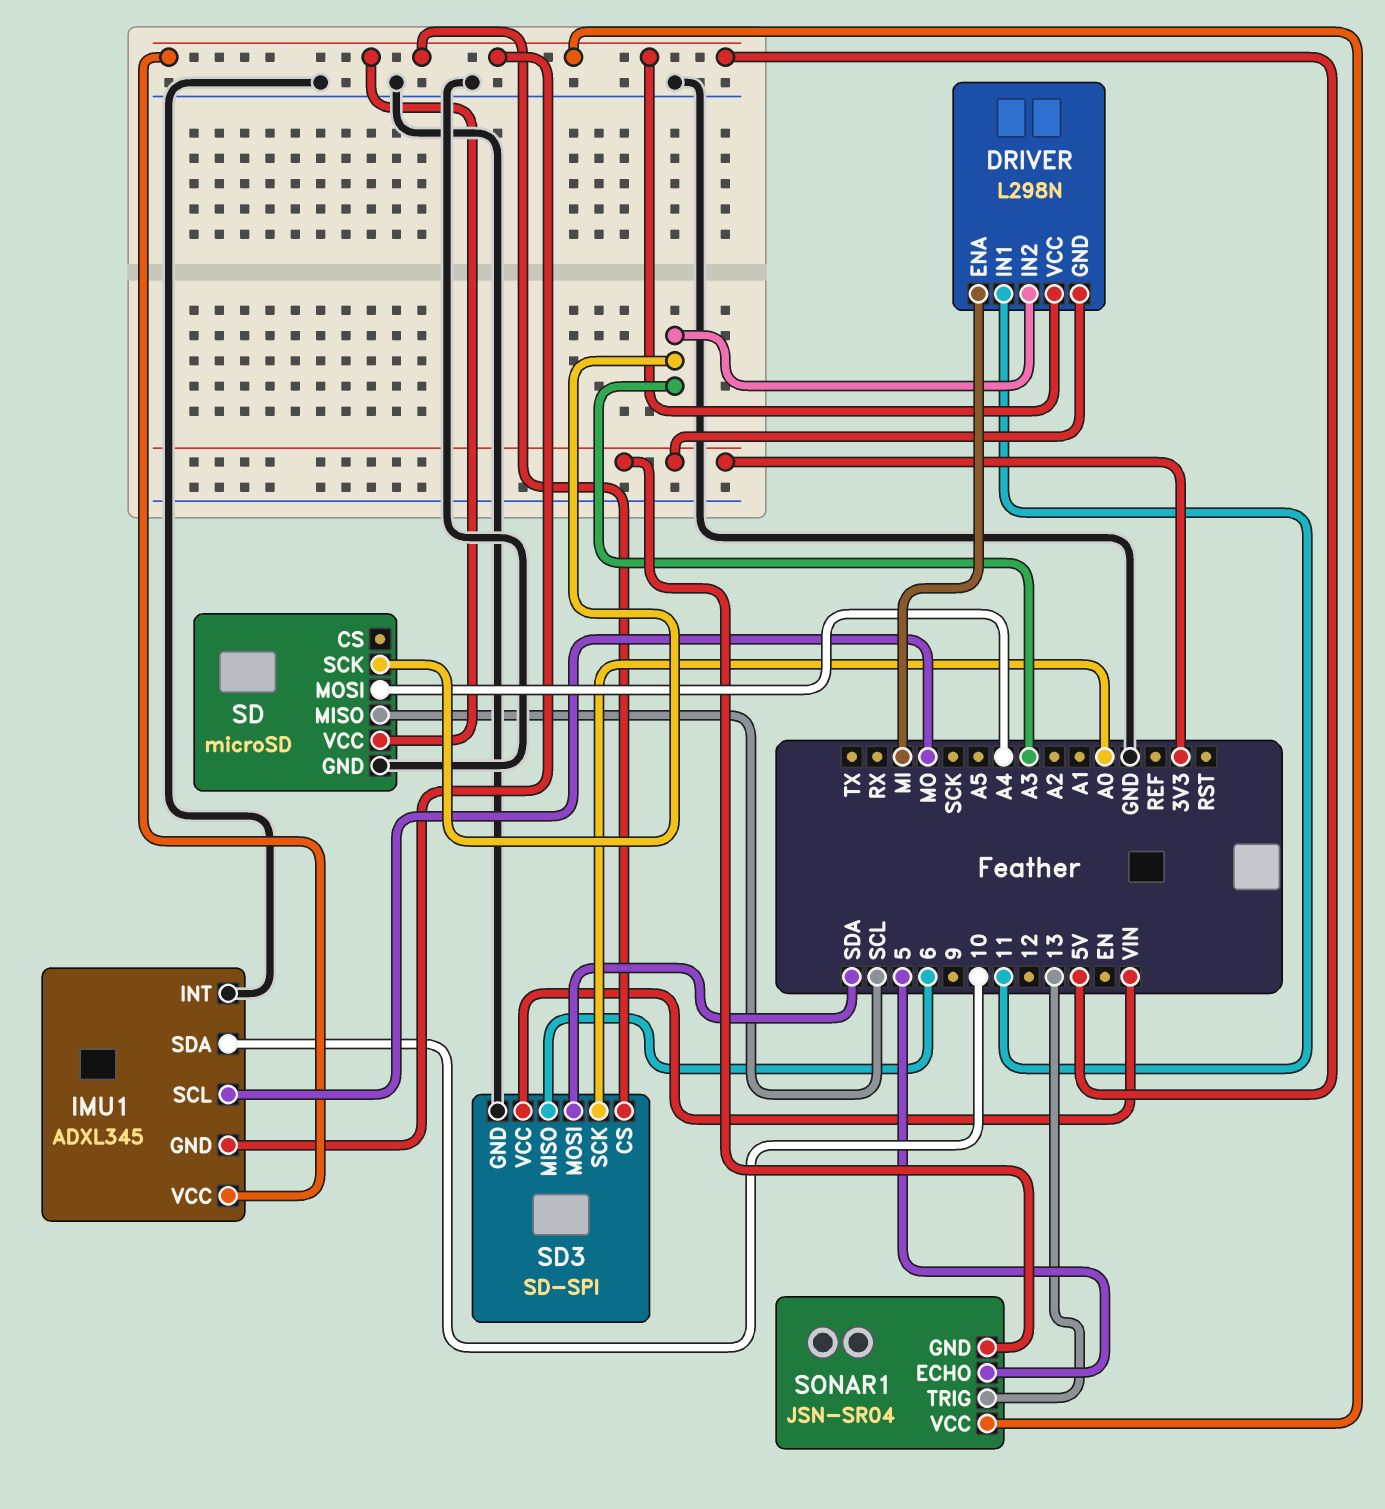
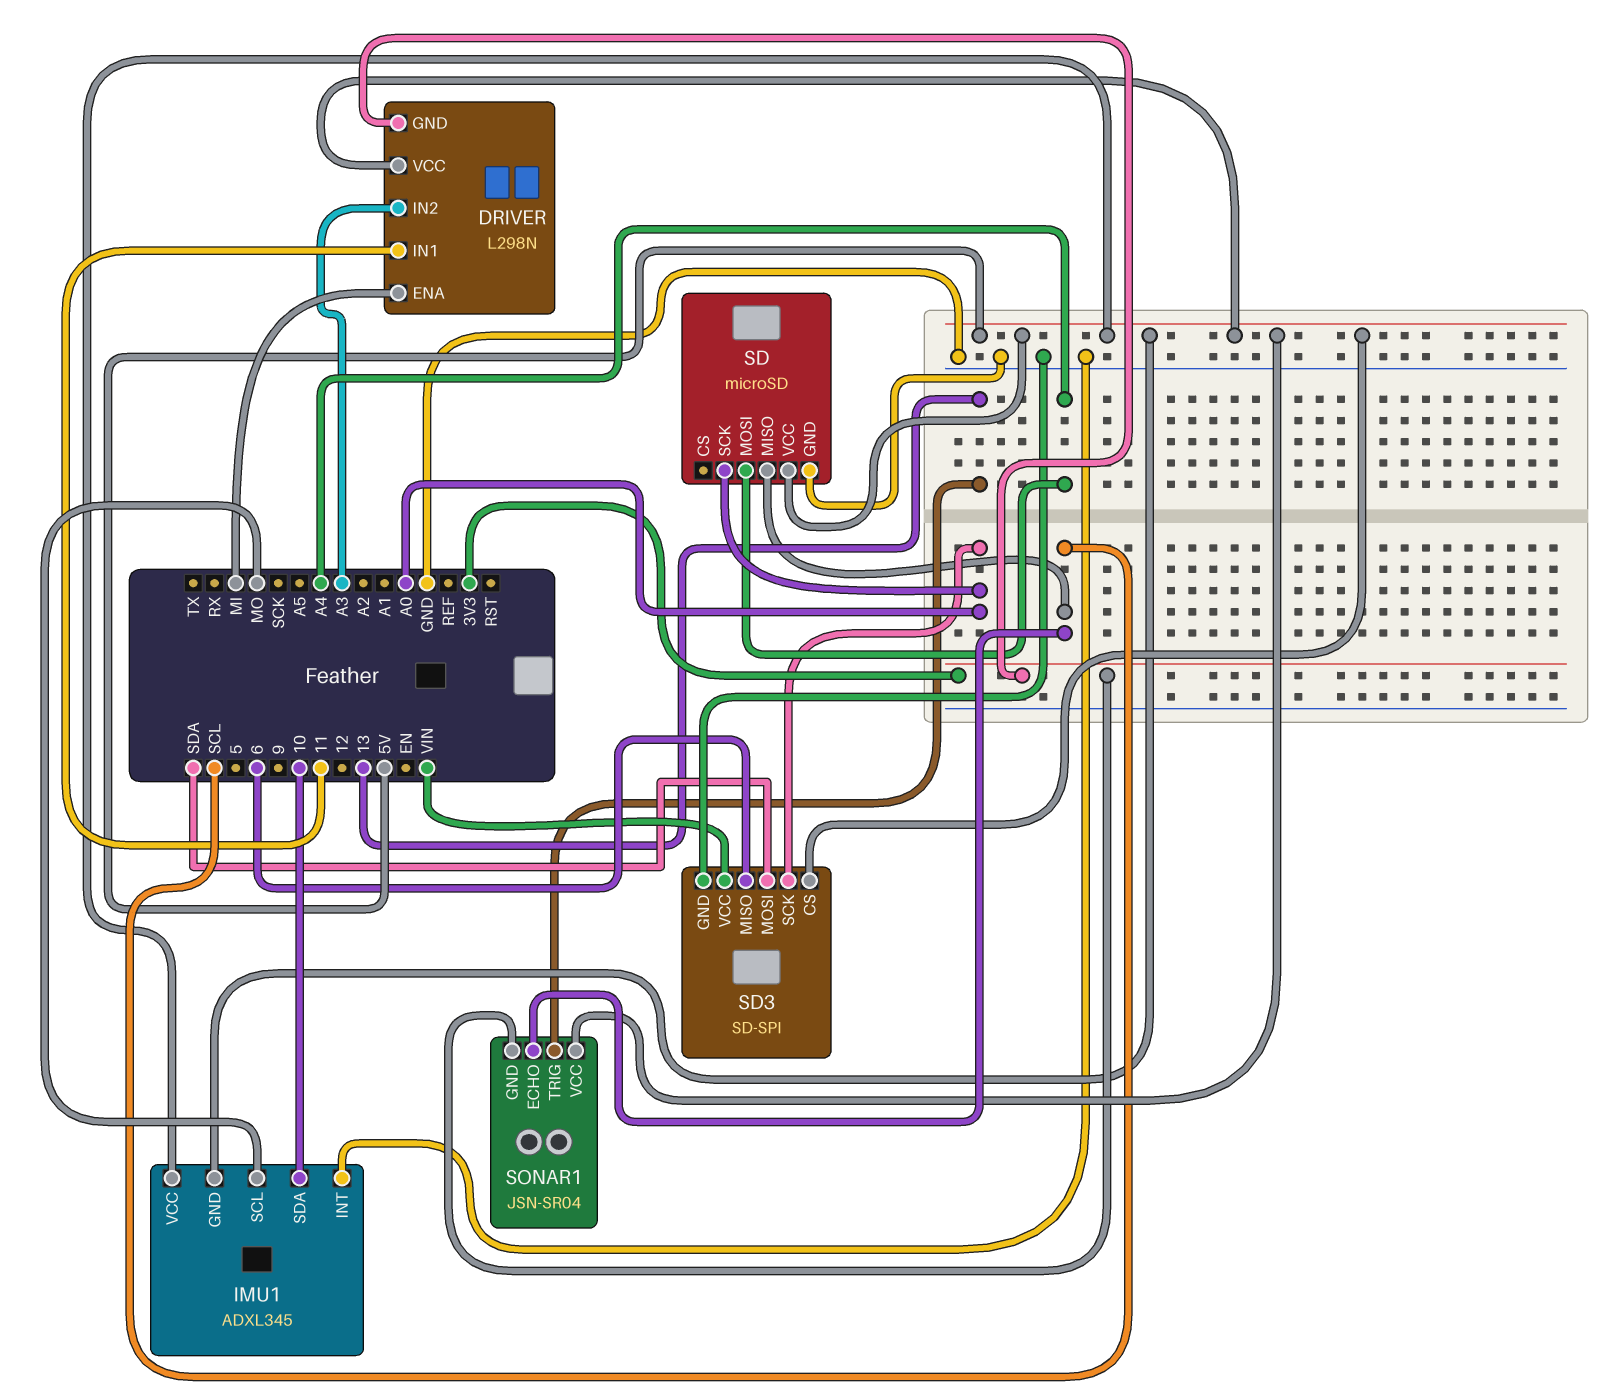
SD pin SCK: A3 -> A0
SONAR1 pin ECHO: 5 -> SCL

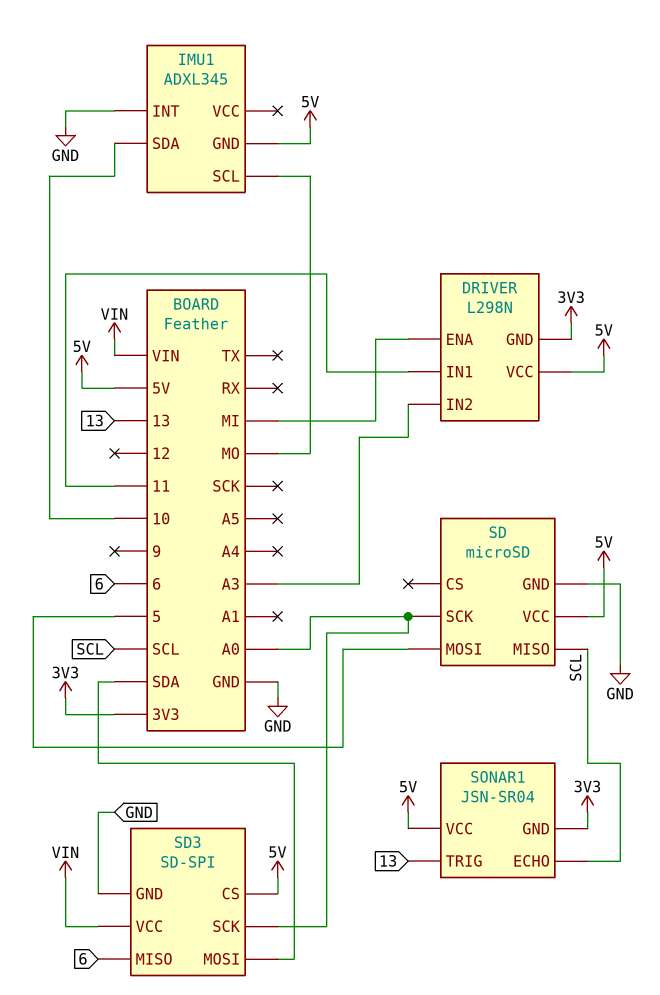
IMU1 pin VCC: 5V -> none
SD pin MOSI: A4 -> 5

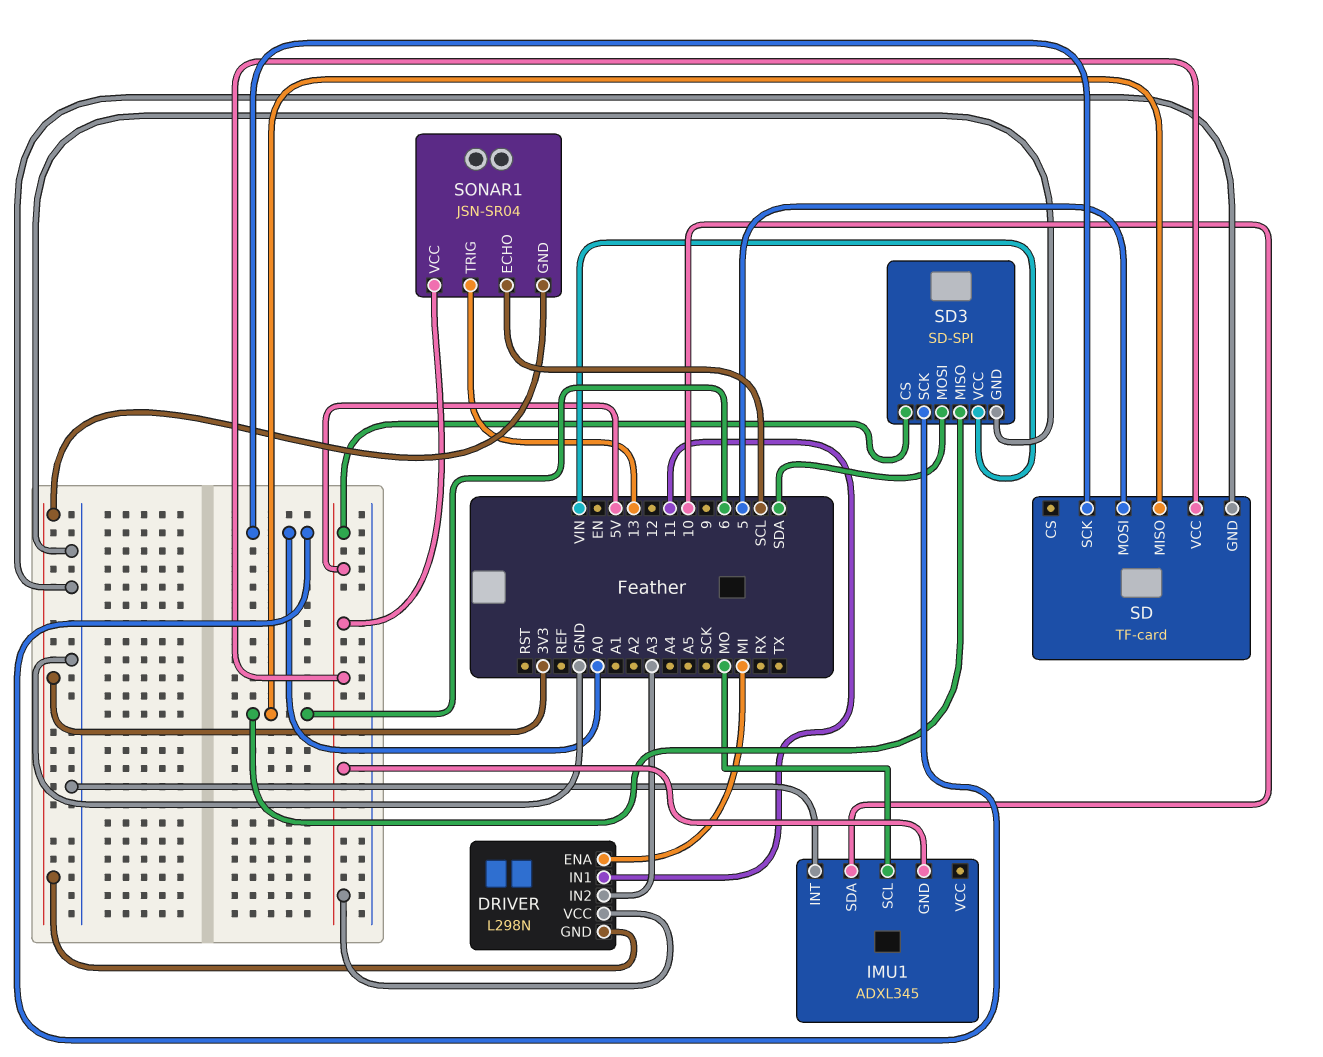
SD: microSD -> TF-card
SD pin MISO: SCL -> 6

